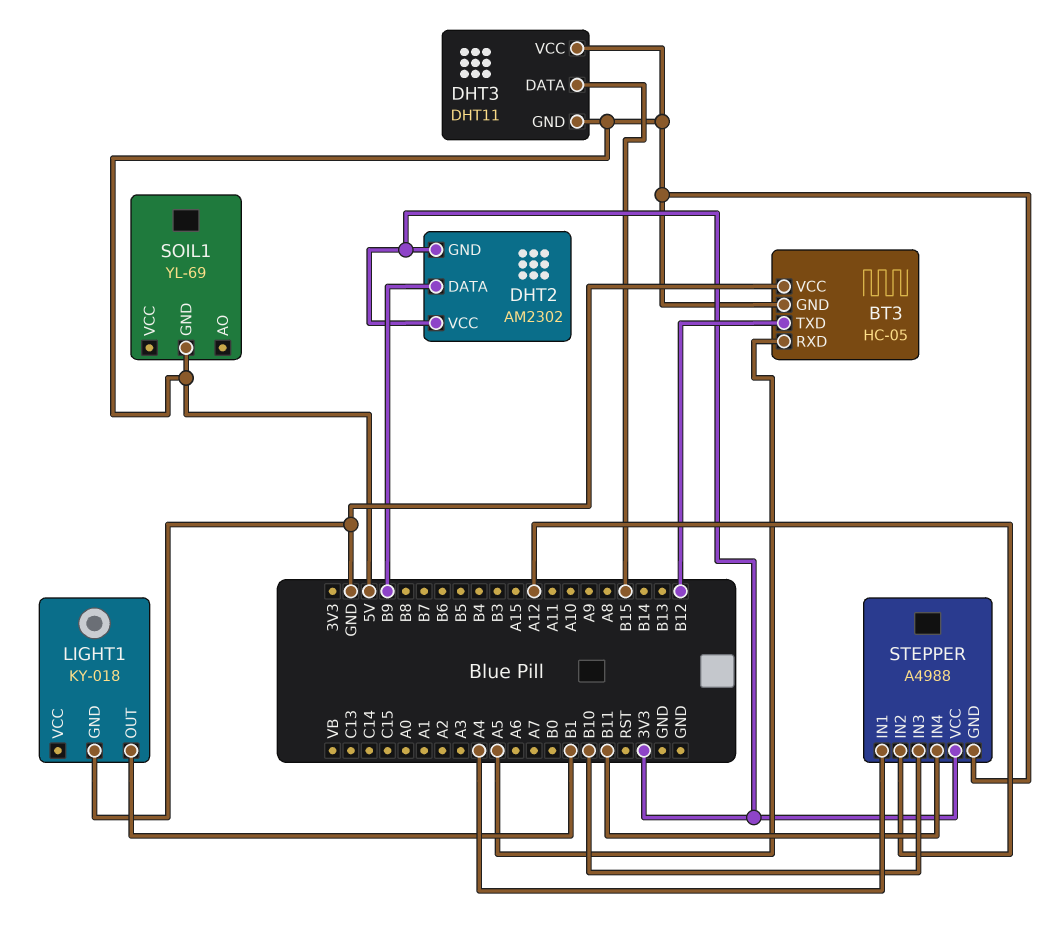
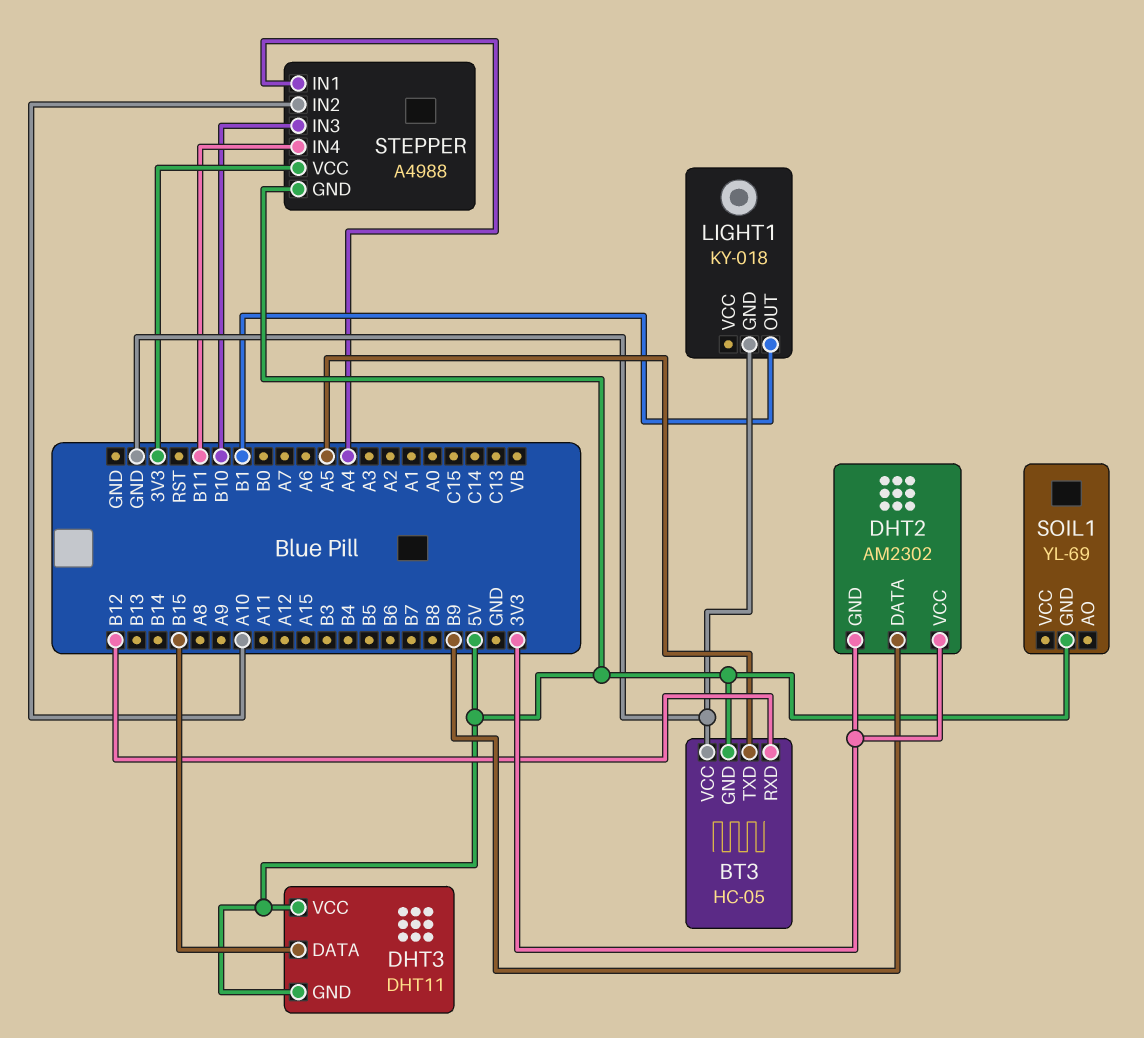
BT3 pin RXD: A5 -> B12
BT3 pin TXD: B12 -> A5
STEPPER pin IN2: A12 -> A10

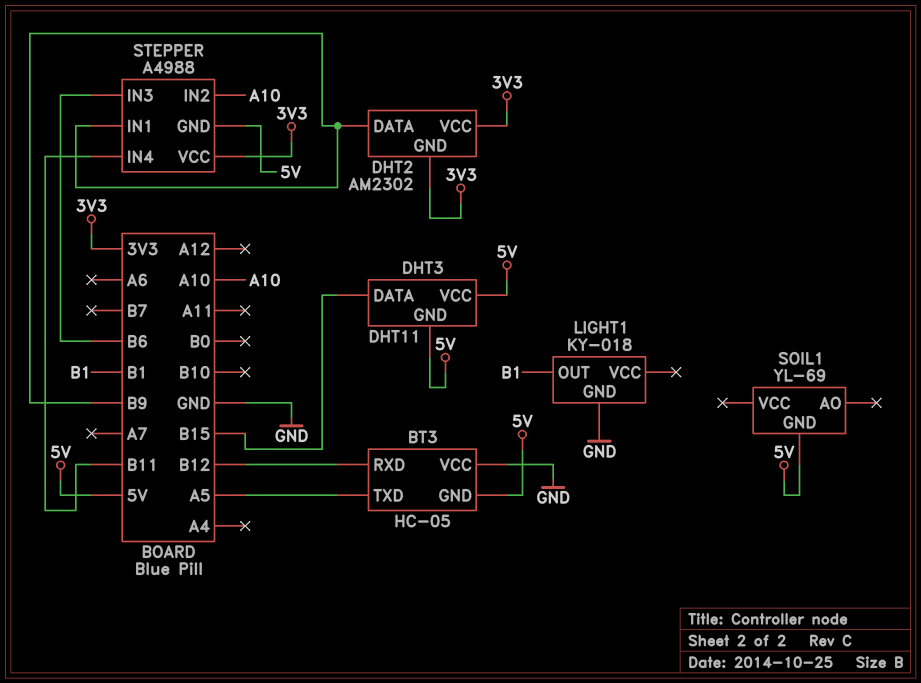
STEPPER pin IN1: A4 -> B9
STEPPER pin IN3: B10 -> B6

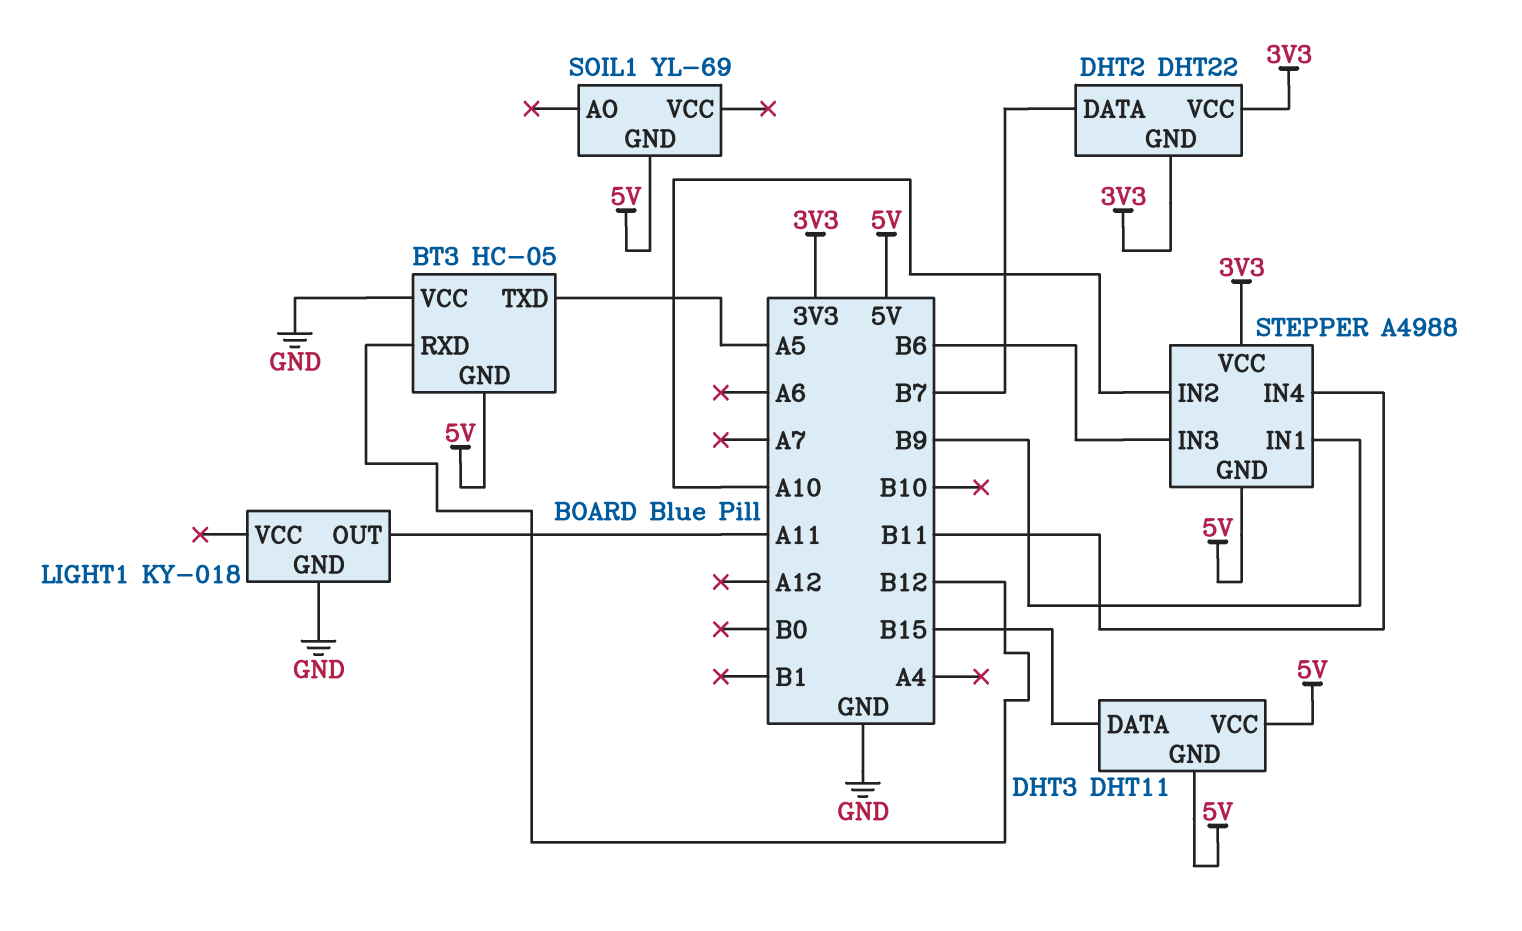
DHT2: AM2302 -> DHT22
DHT2 pin DATA: B9 -> B7
LIGHT1 pin OUT: B1 -> A11

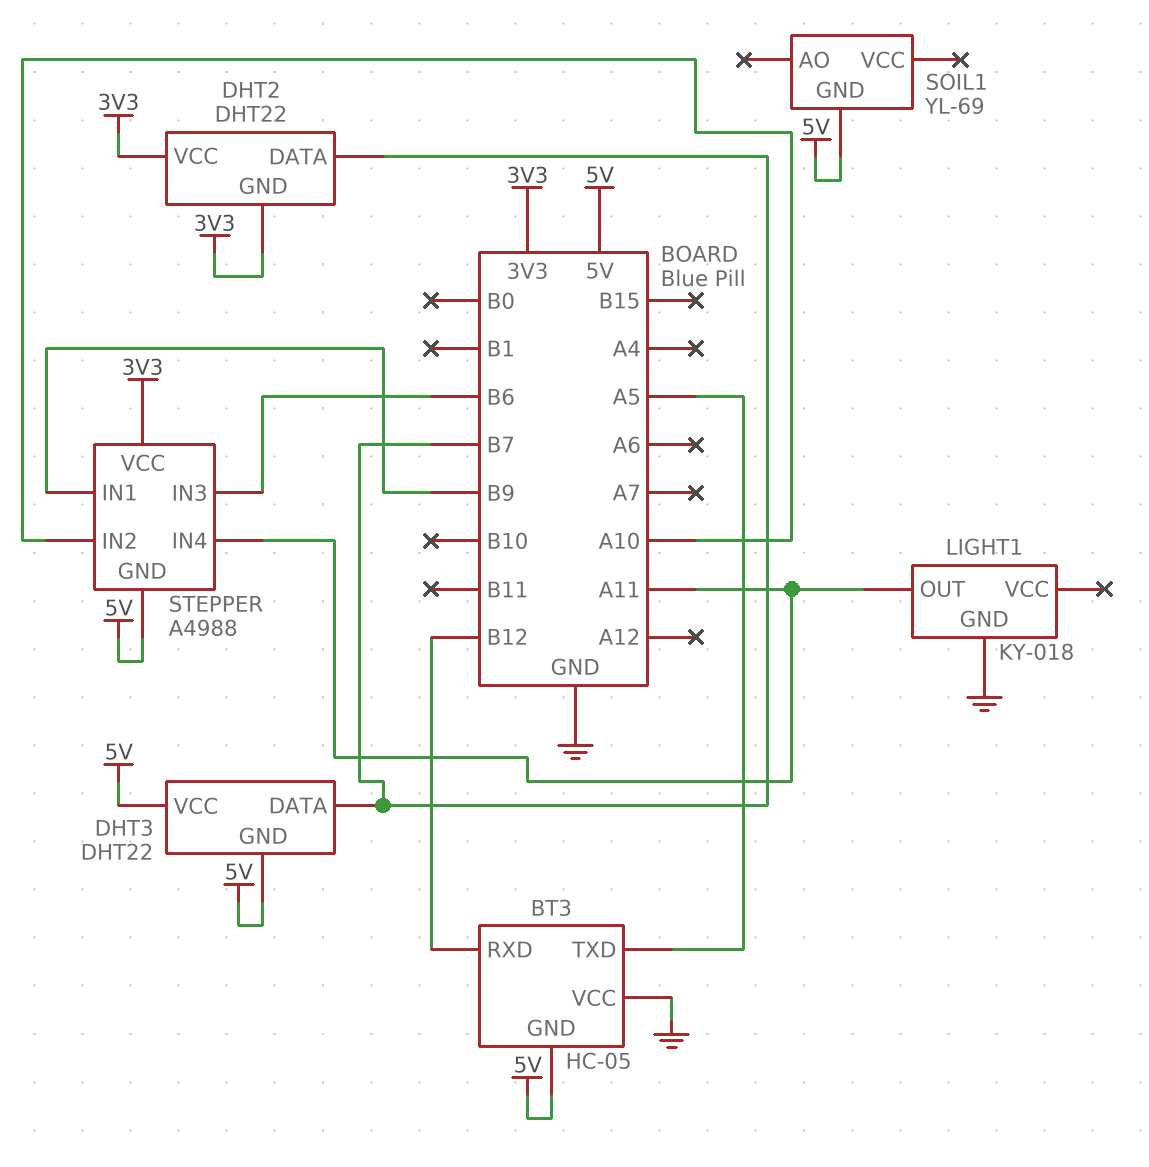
DHT3: DHT11 -> DHT22
DHT3 pin DATA: B15 -> B7
STEPPER pin IN4: B11 -> A11

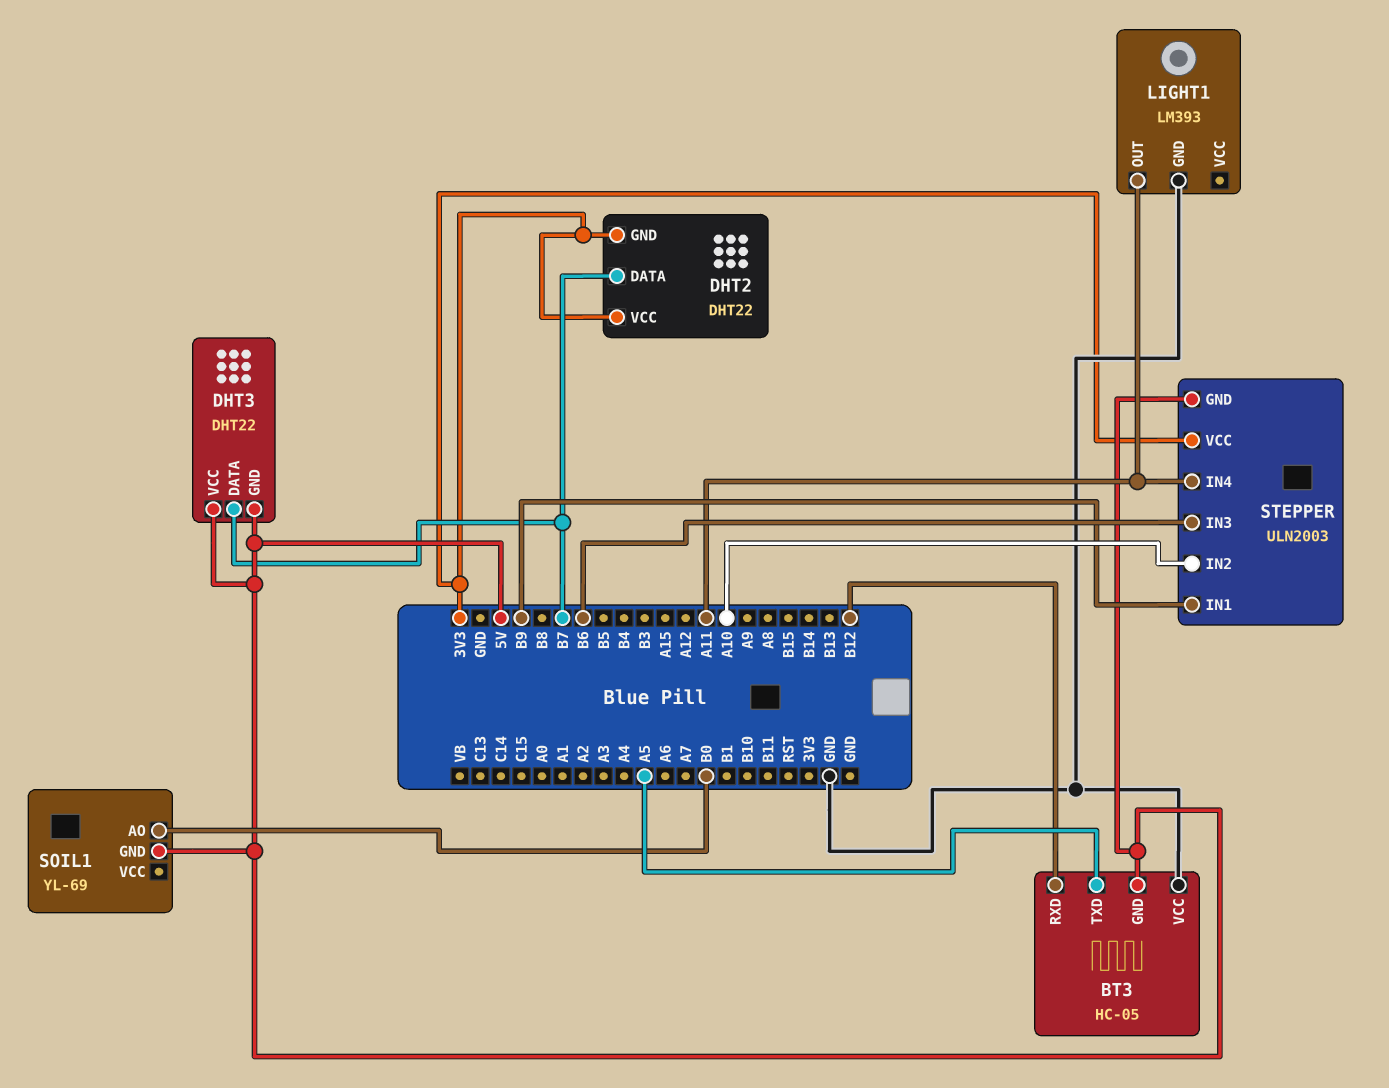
LIGHT1: KY-018 -> LM393
SOIL1 pin AO: none -> B0
STEPPER: A4988 -> ULN2003

